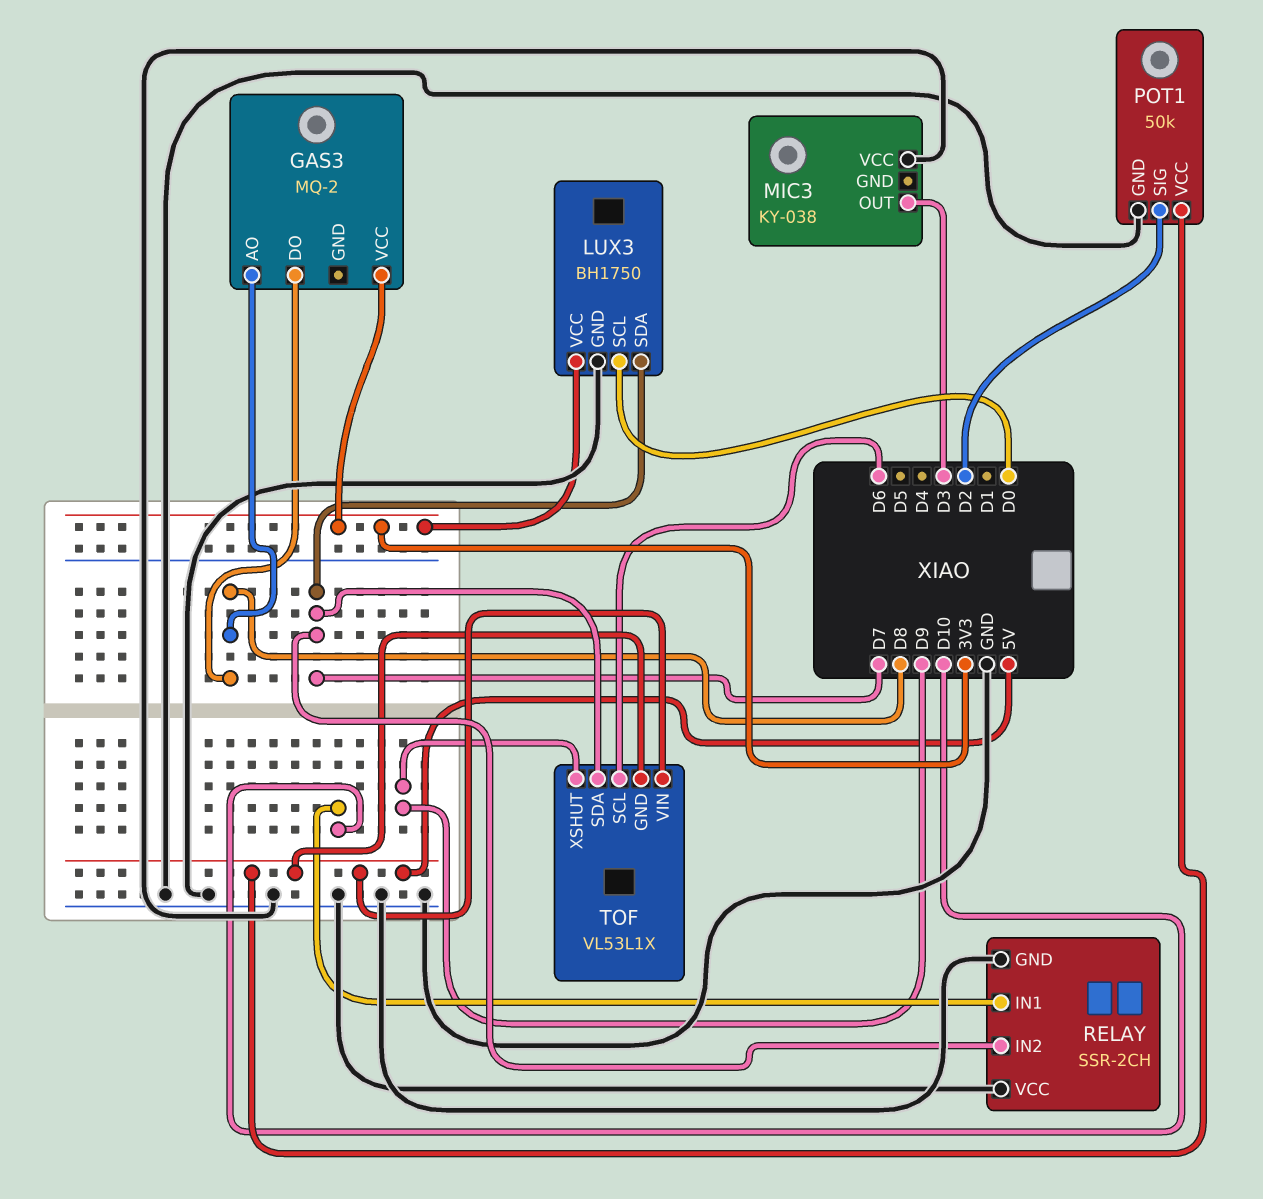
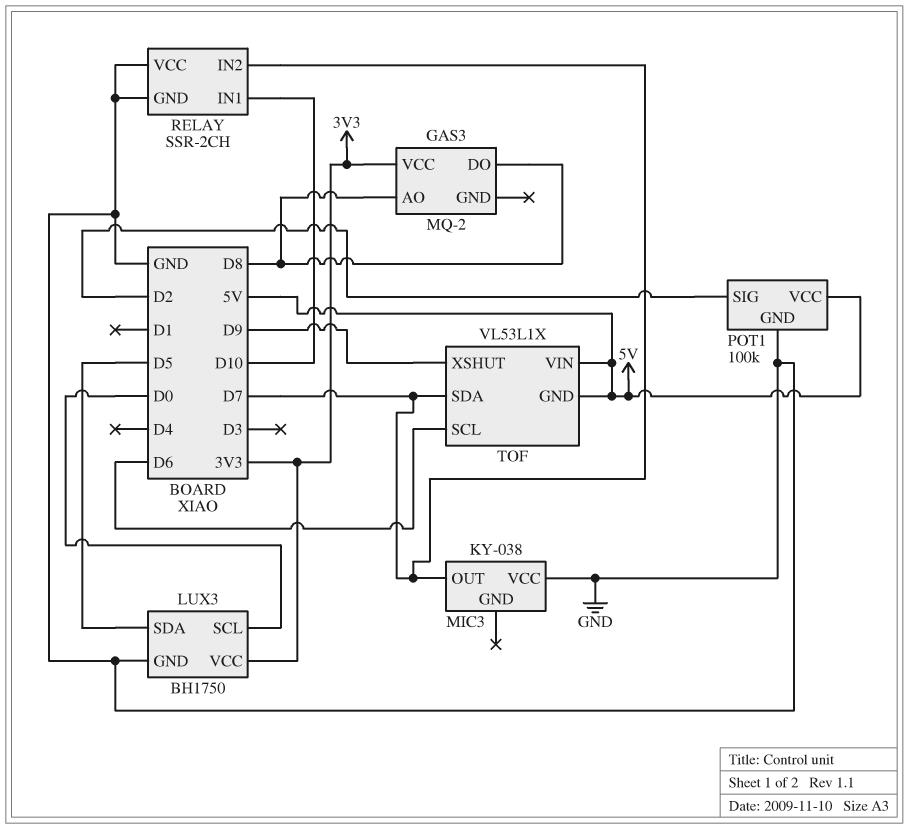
LUX3 pin SDA: D7 -> D5
MIC3 pin OUT: D3 -> D7
POT1: 50k -> 100k

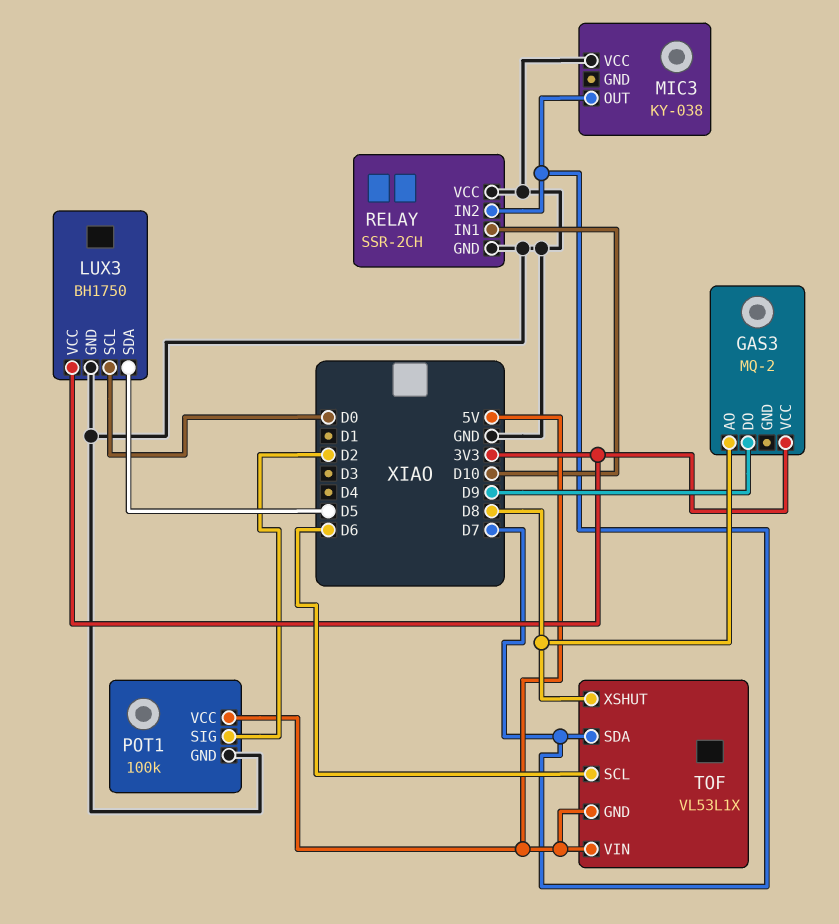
GAS3 pin DO: D8 -> D9
TOF pin XSHUT: D9 -> D8

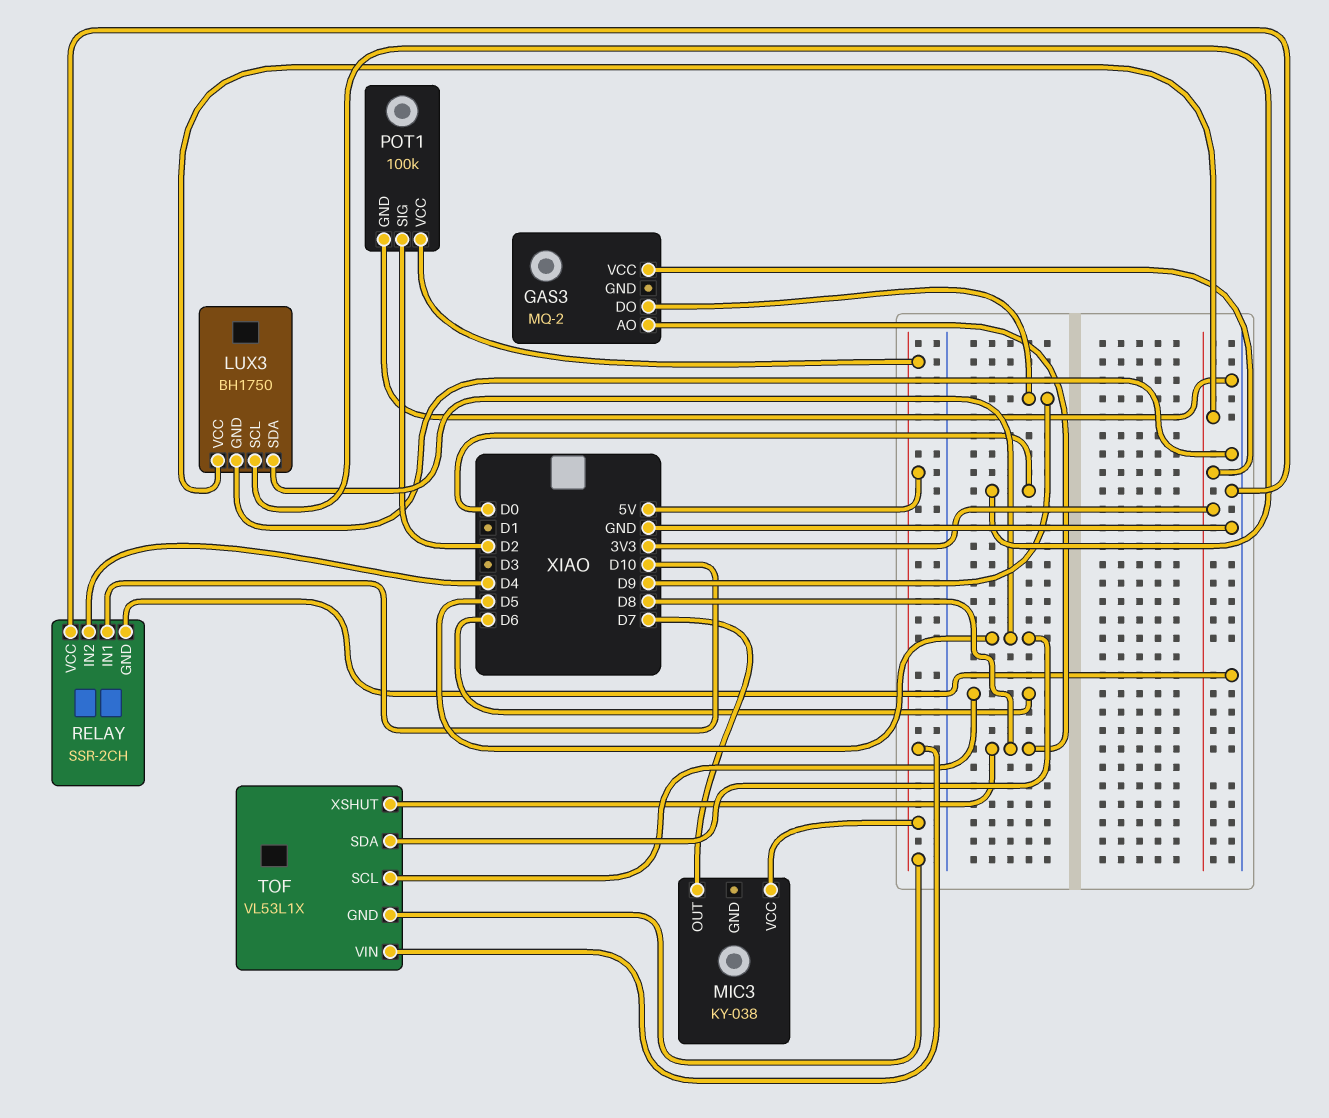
MIC3 pin VCC: GND -> 5V
RELAY pin IN2: D7 -> D4
TOF pin SDA: D7 -> D5

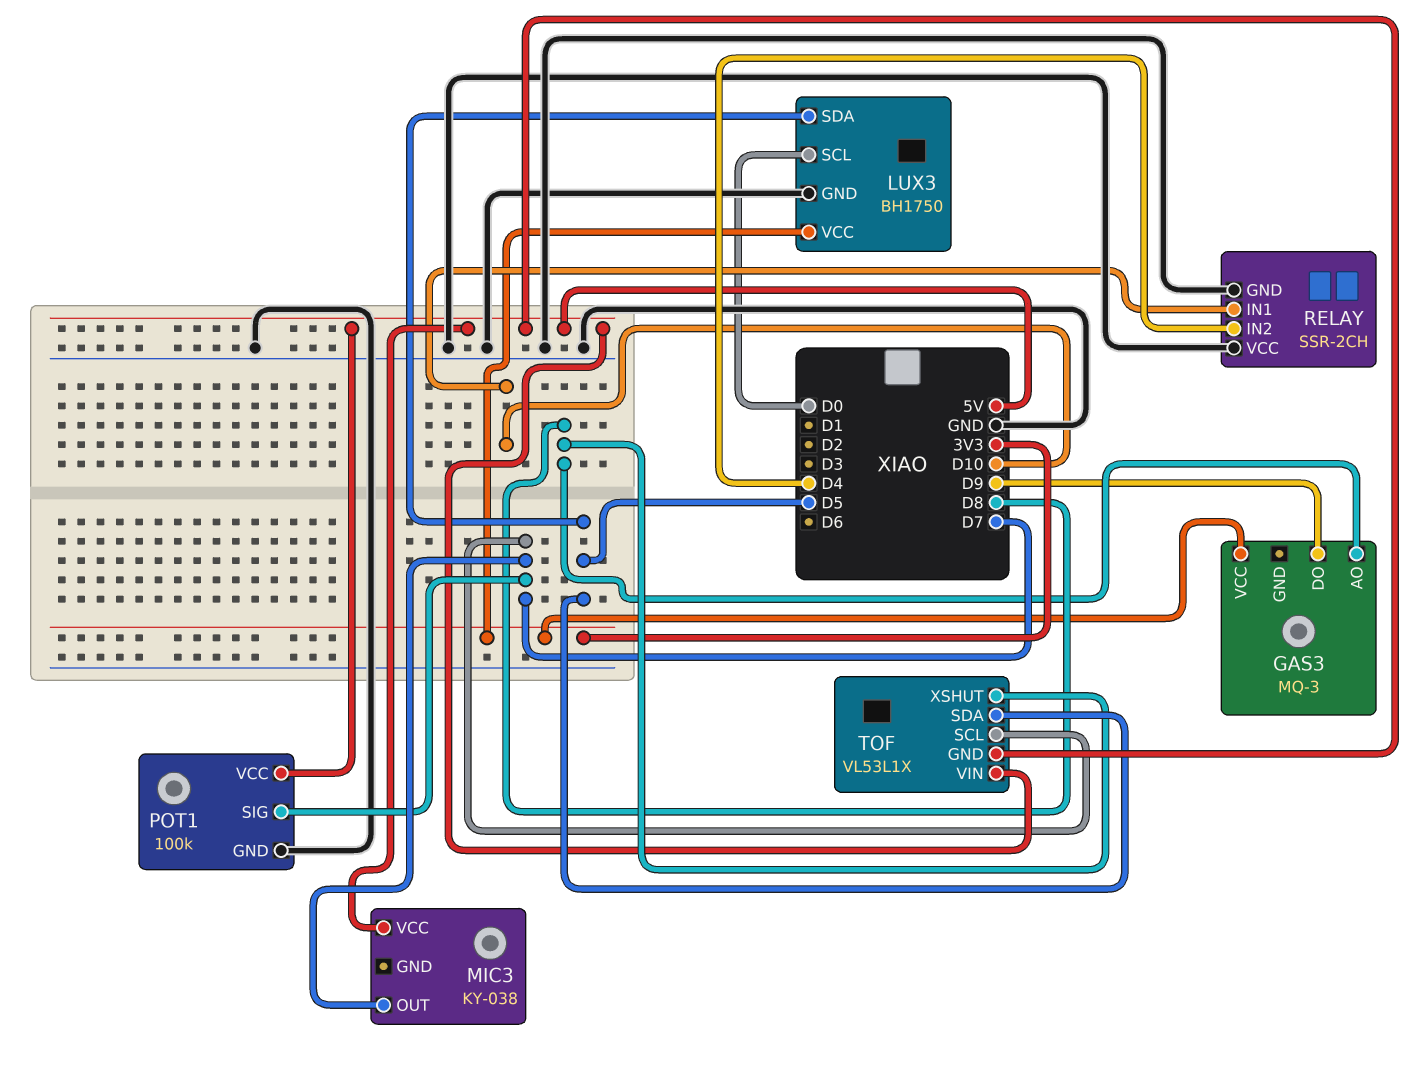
GAS3: MQ-2 -> MQ-3
POT1 pin SIG: D2 -> D7
TOF pin SCL: D6 -> D7

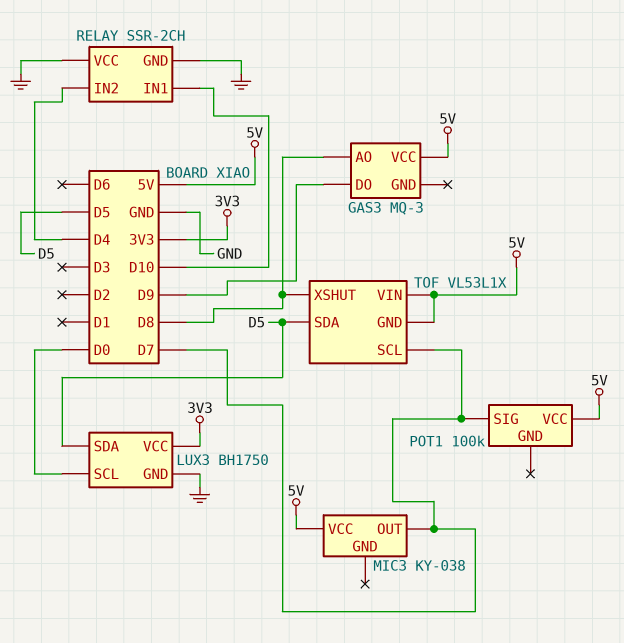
GAS3 pin VCC: 3V3 -> 5V
POT1 pin GND: GND -> none

